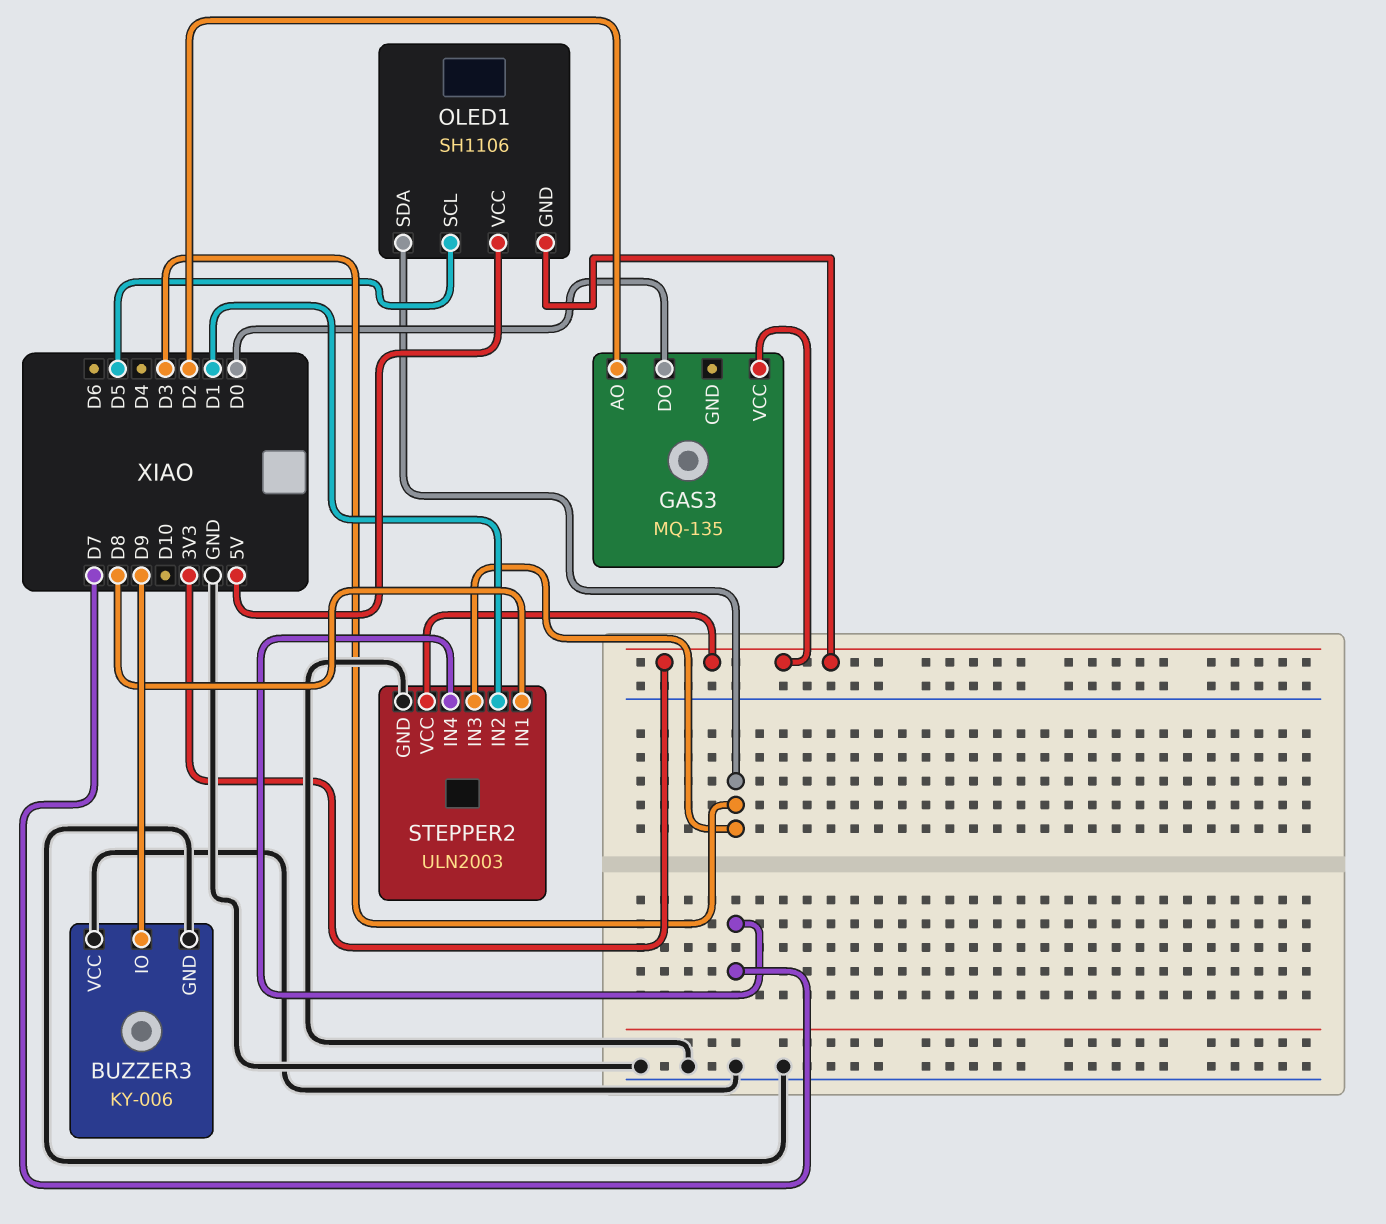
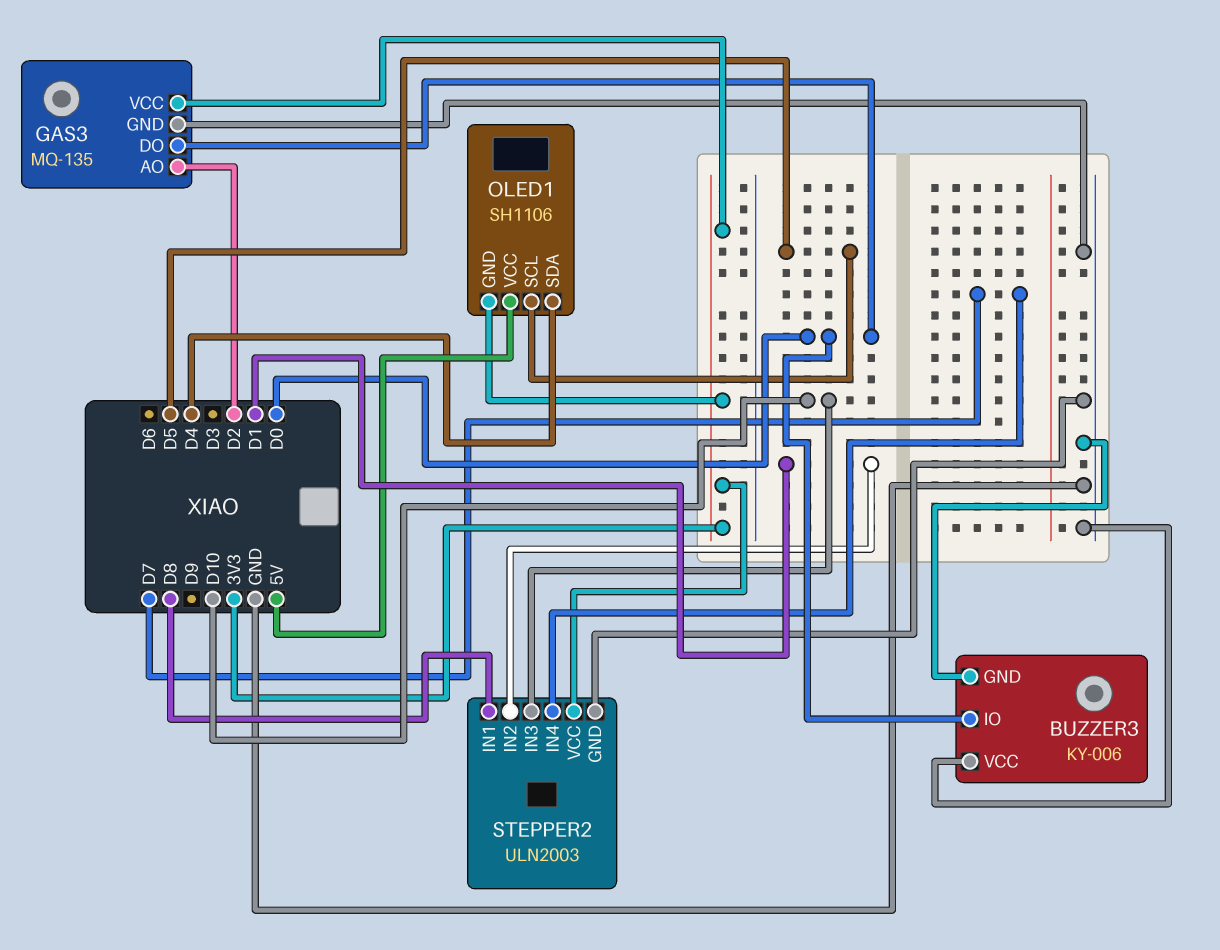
BUZZER3 pin IO: D9 -> D0
GAS3 pin GND: none -> GND
OLED1 pin SDA: D3 -> D4
STEPPER2 pin IN3: D3 -> D10

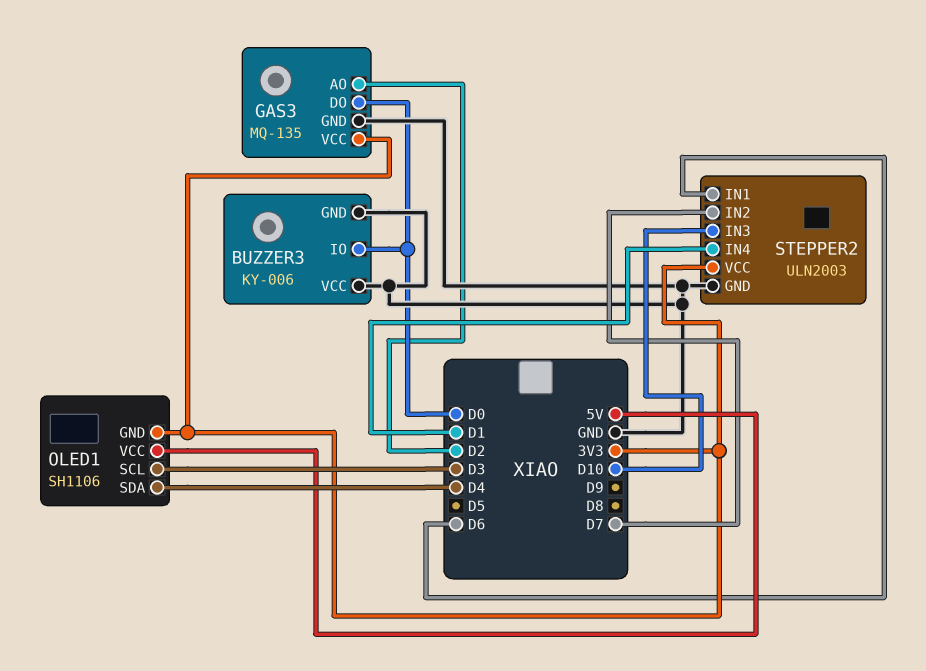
OLED1 pin SCL: D5 -> D3
STEPPER2 pin IN1: D8 -> D6
STEPPER2 pin IN2: D1 -> D7
STEPPER2 pin IN4: D7 -> D1

